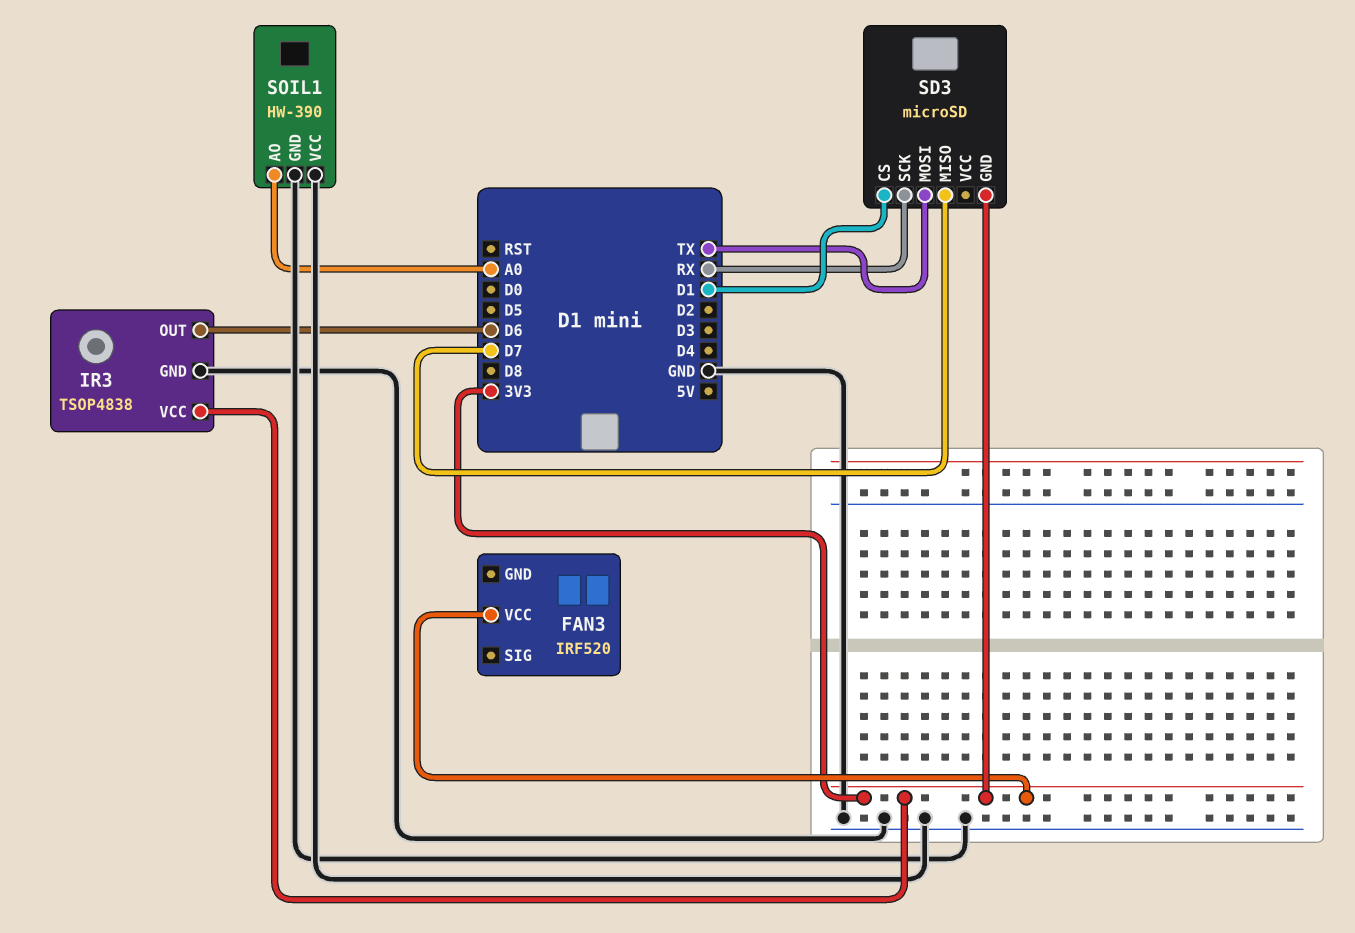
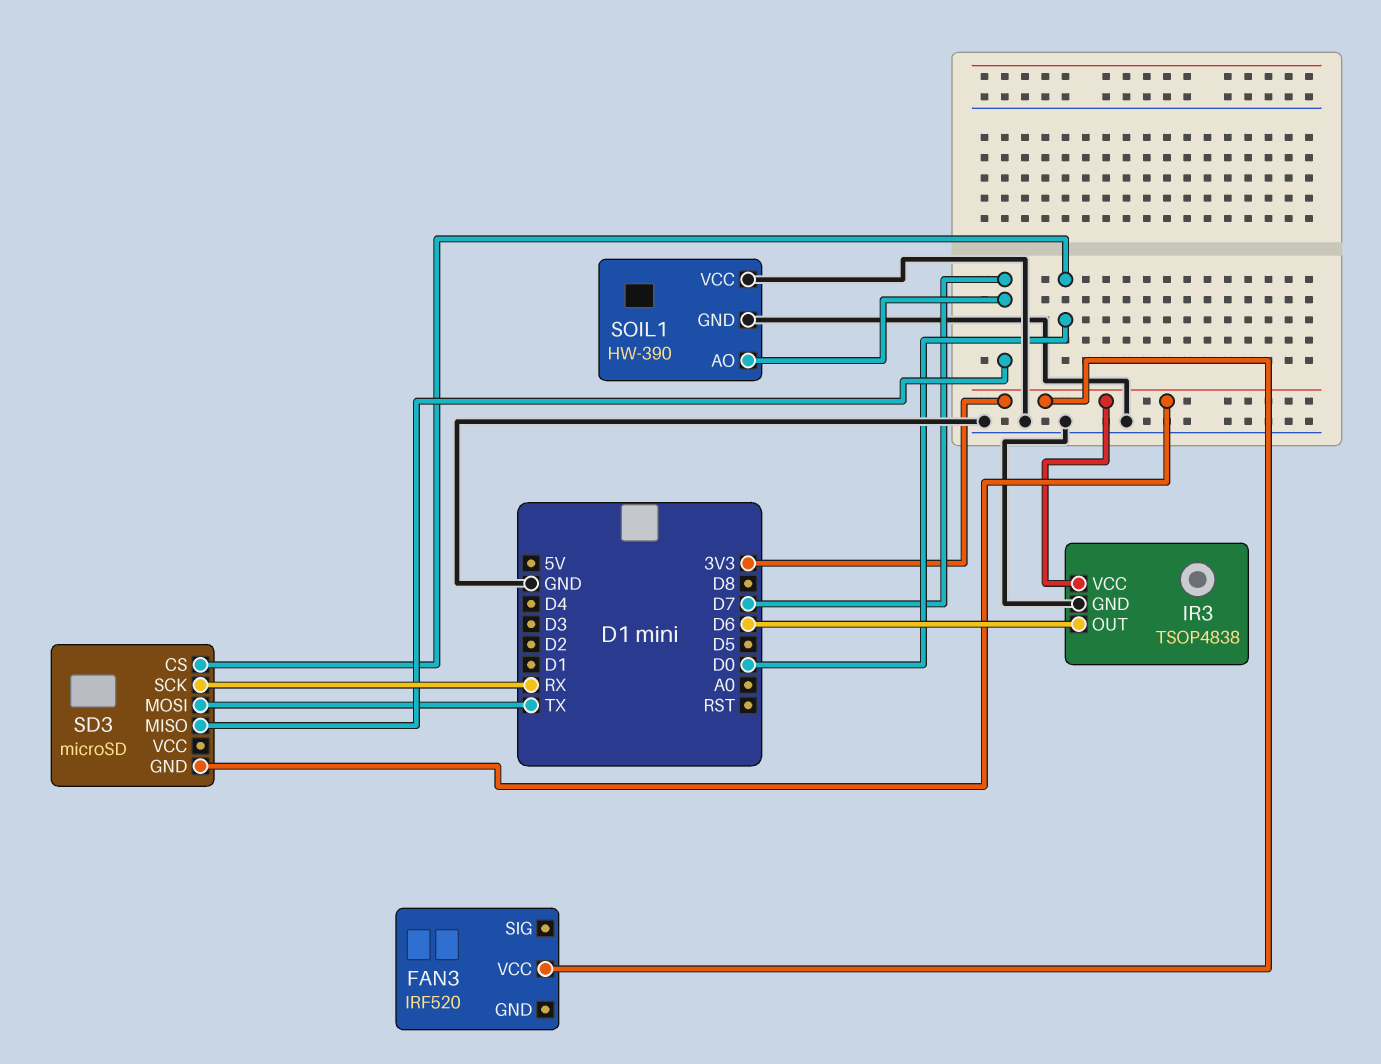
SD3 pin CS: D1 -> D0
SOIL1 pin AO: A0 -> D7

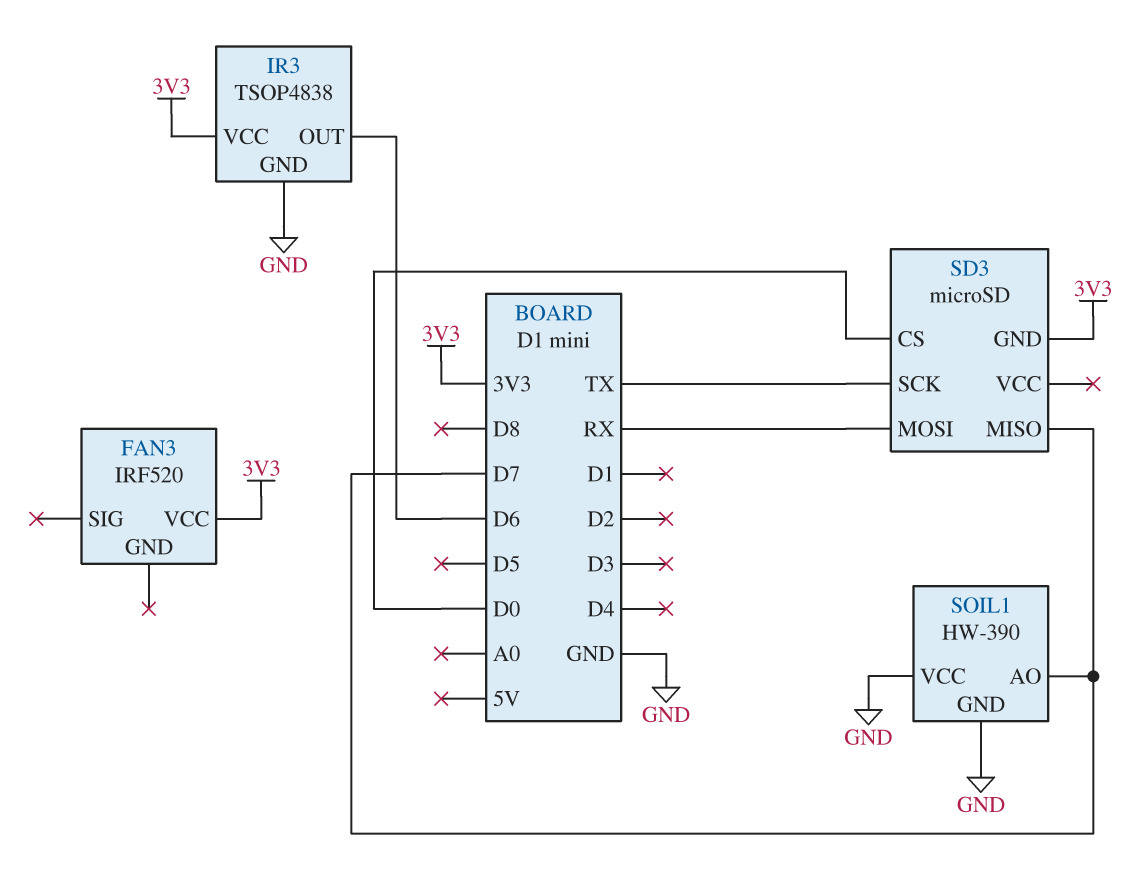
SD3 pin MOSI: TX -> RX
SD3 pin SCK: RX -> TX

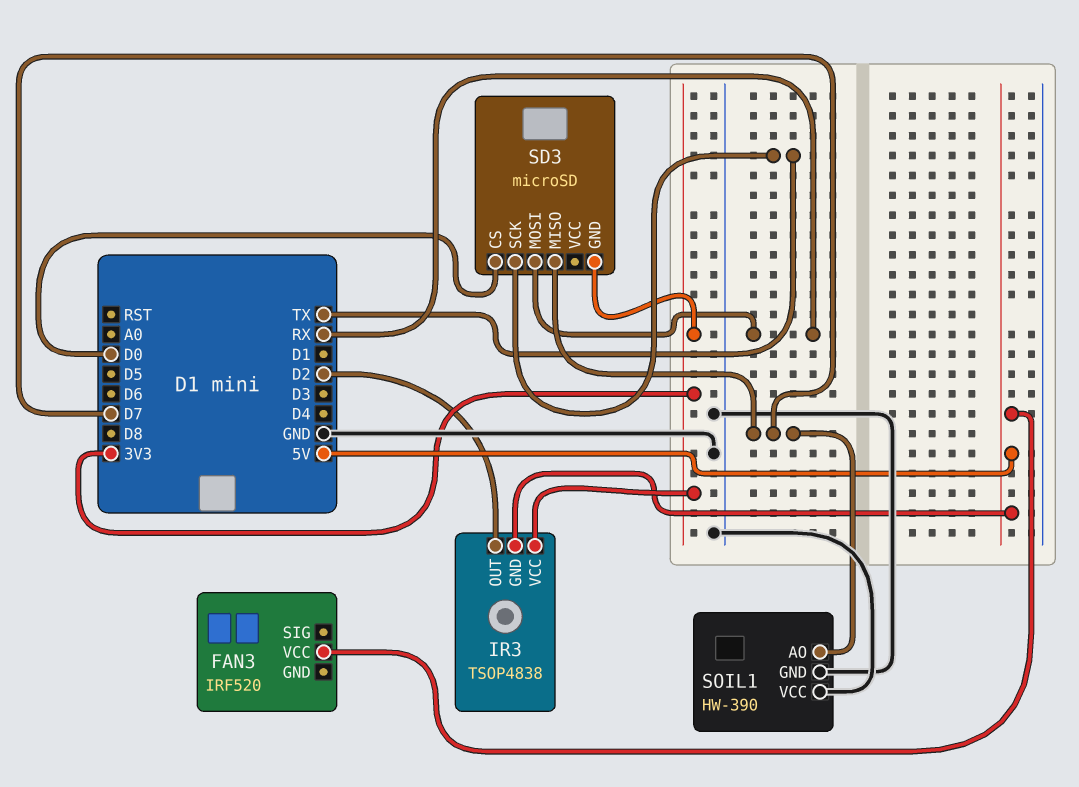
FAN3 pin VCC: 3V3 -> 5V
IR3 pin GND: GND -> 5V
IR3 pin OUT: D6 -> D2

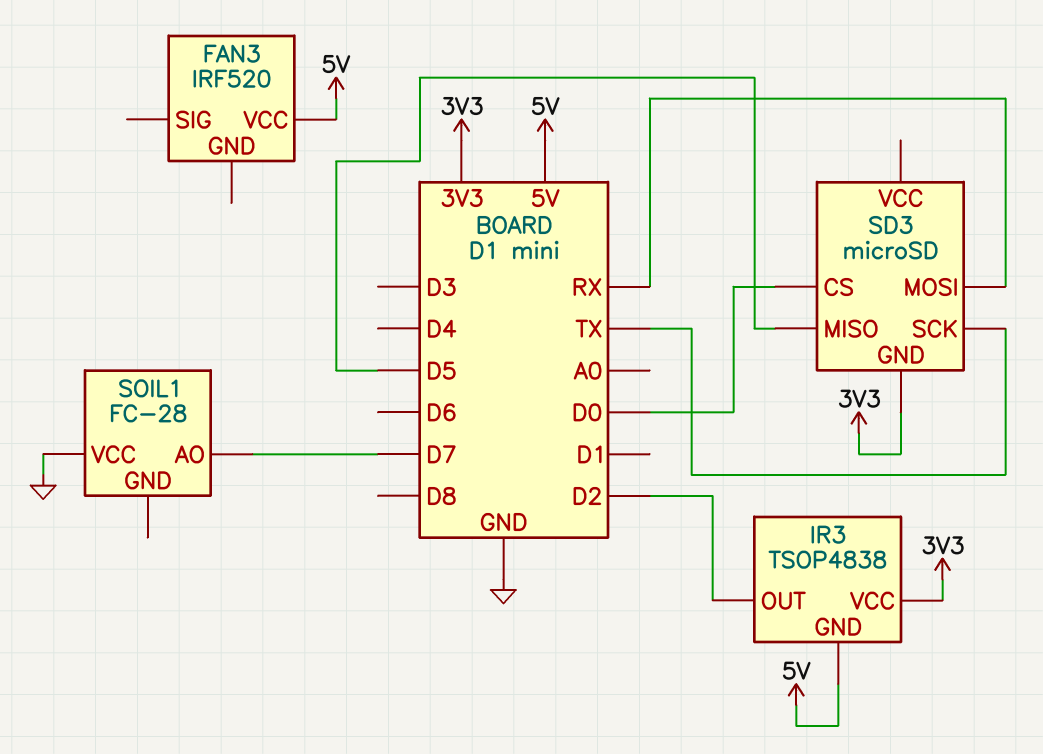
SD3 pin MISO: D7 -> D5
SOIL1: HW-390 -> FC-28
SOIL1 pin GND: GND -> none

